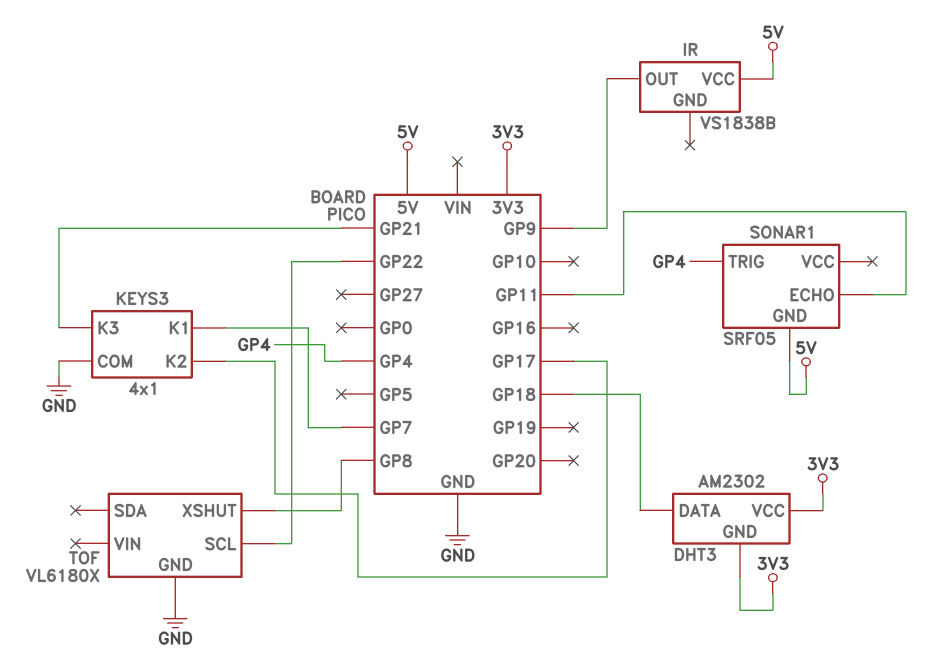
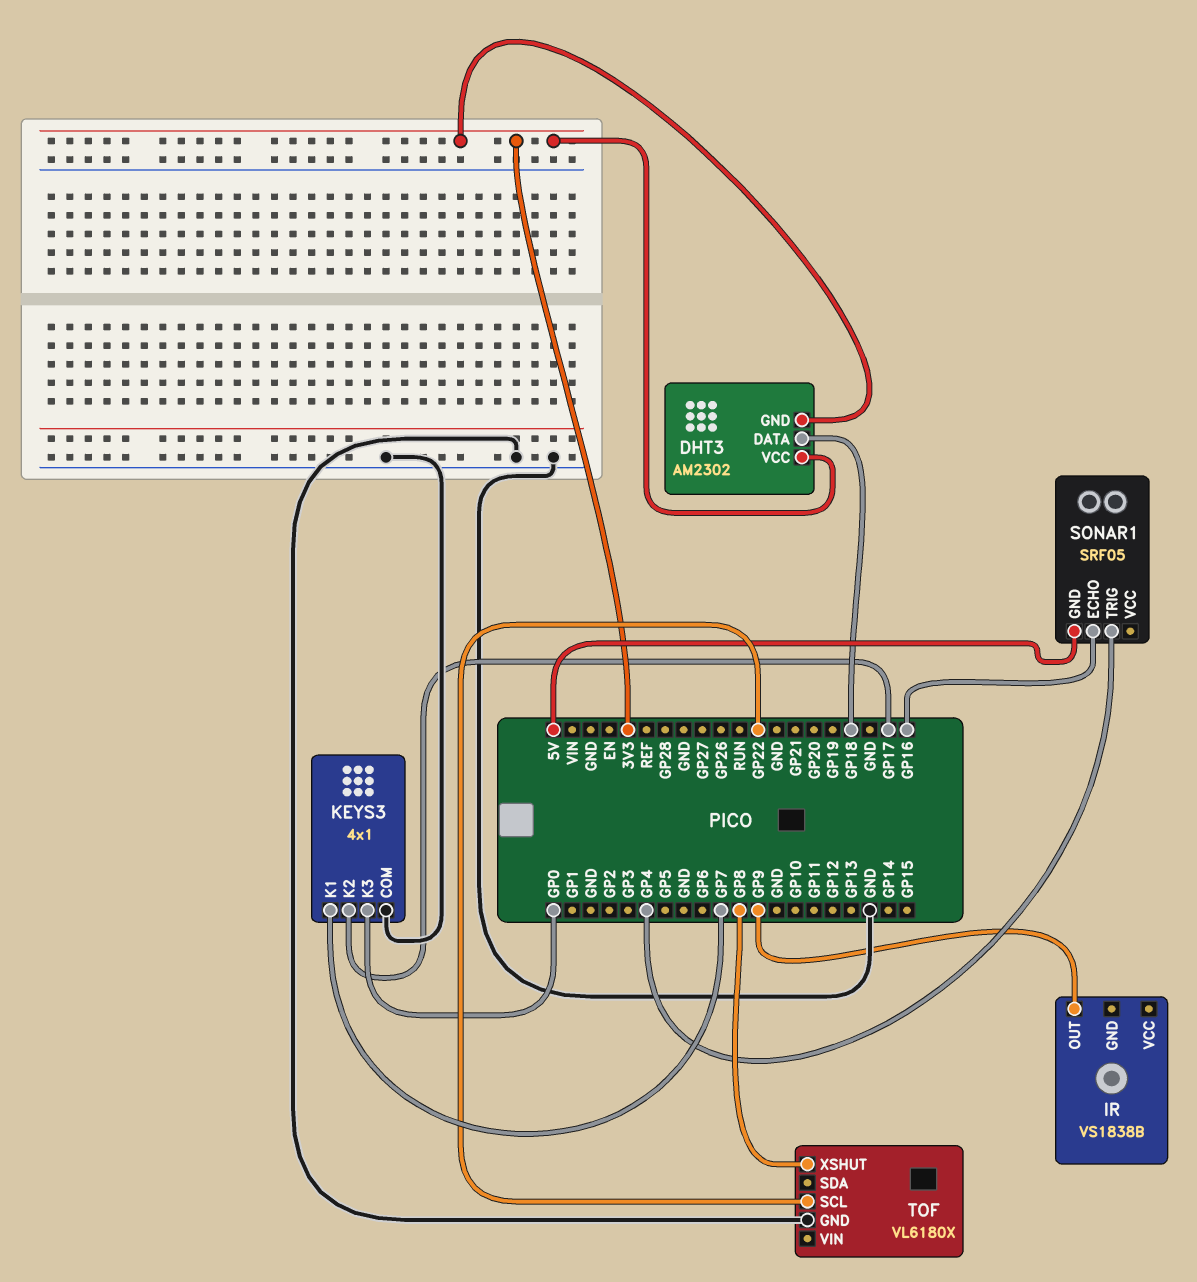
IR pin VCC: 5V -> none
KEYS3 pin K3: GP21 -> GP0
SONAR1 pin ECHO: GP11 -> GP16

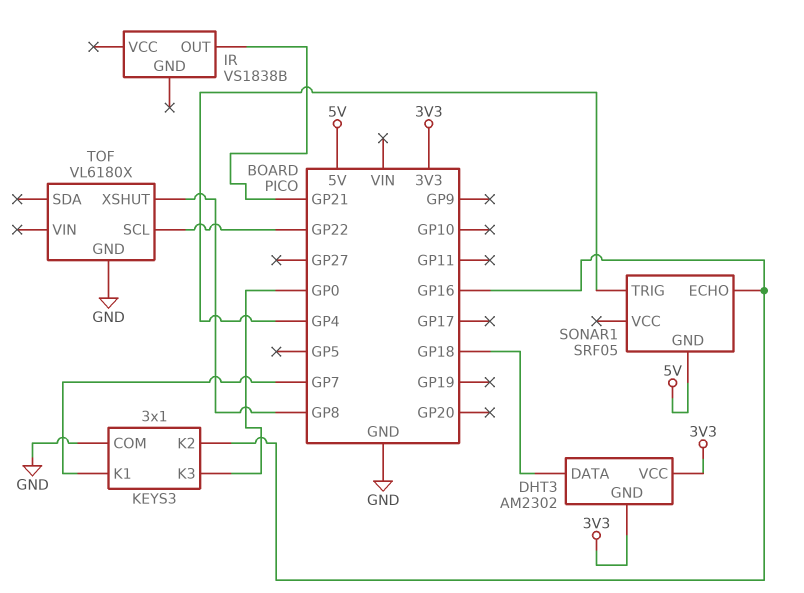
IR pin OUT: GP9 -> GP21
KEYS3: 4x1 -> 3x1
KEYS3 pin K2: GP17 -> GP16

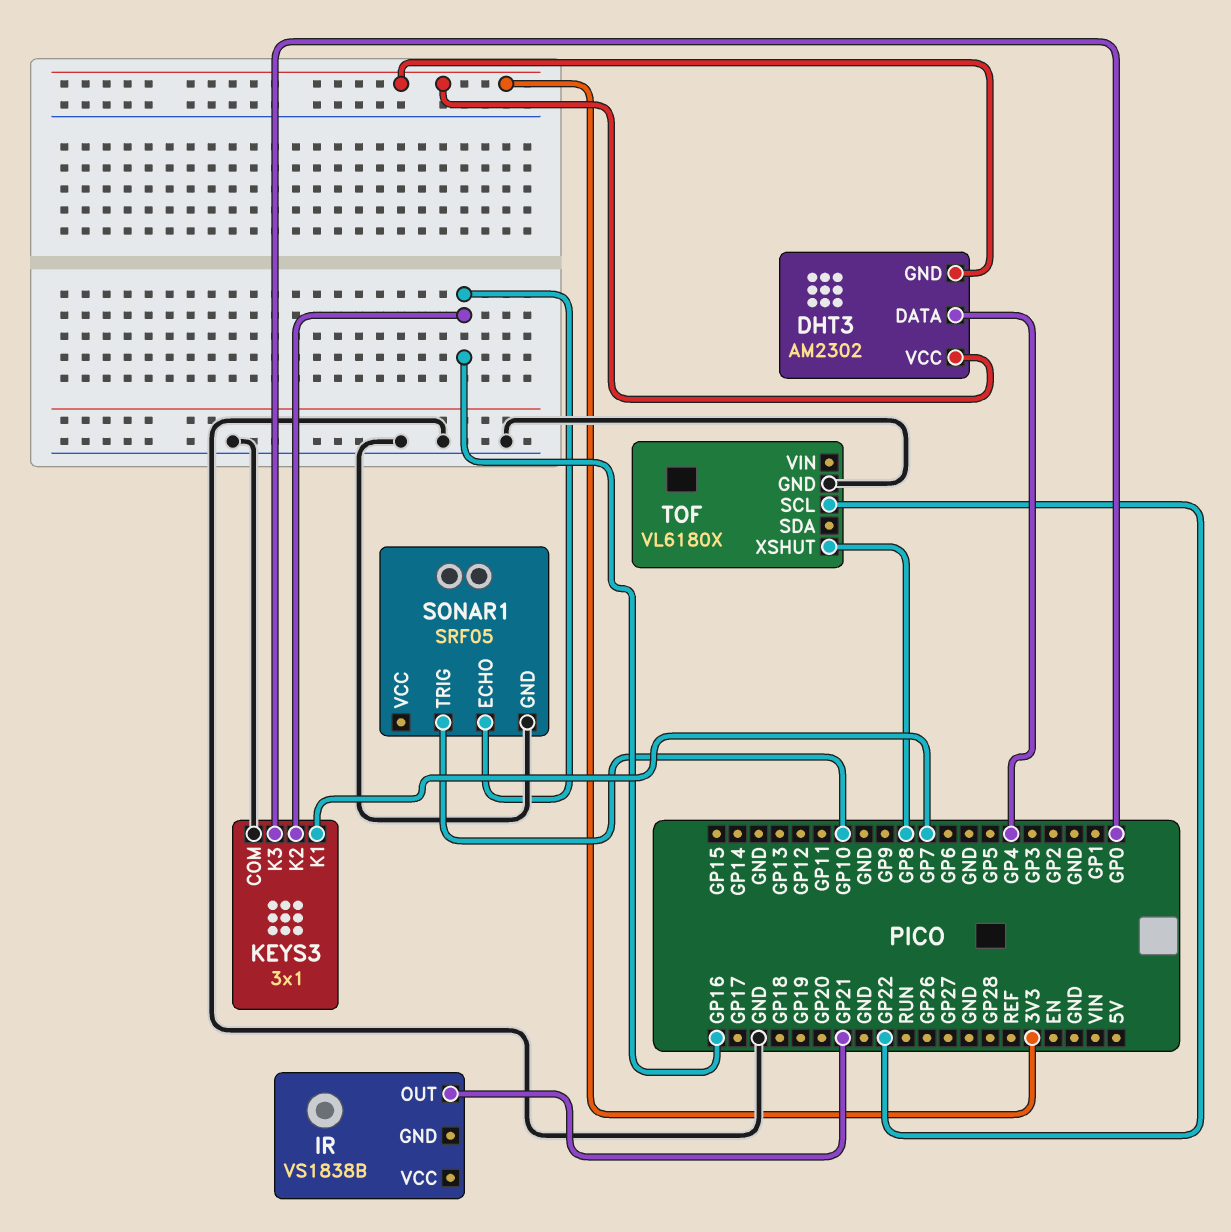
DHT3 pin DATA: GP18 -> GP4
SONAR1 pin GND: 5V -> GND
SONAR1 pin TRIG: GP4 -> GP10

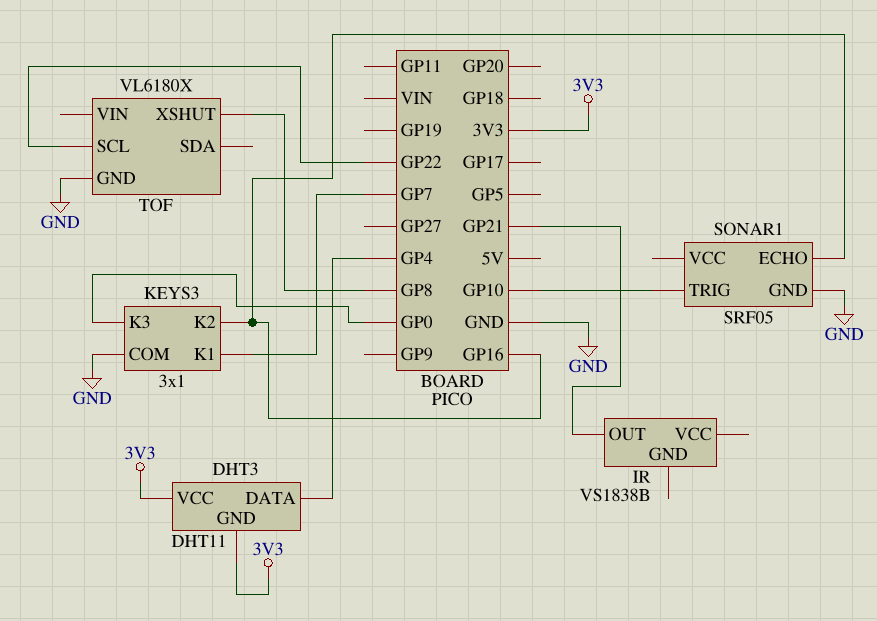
DHT3: AM2302 -> DHT11

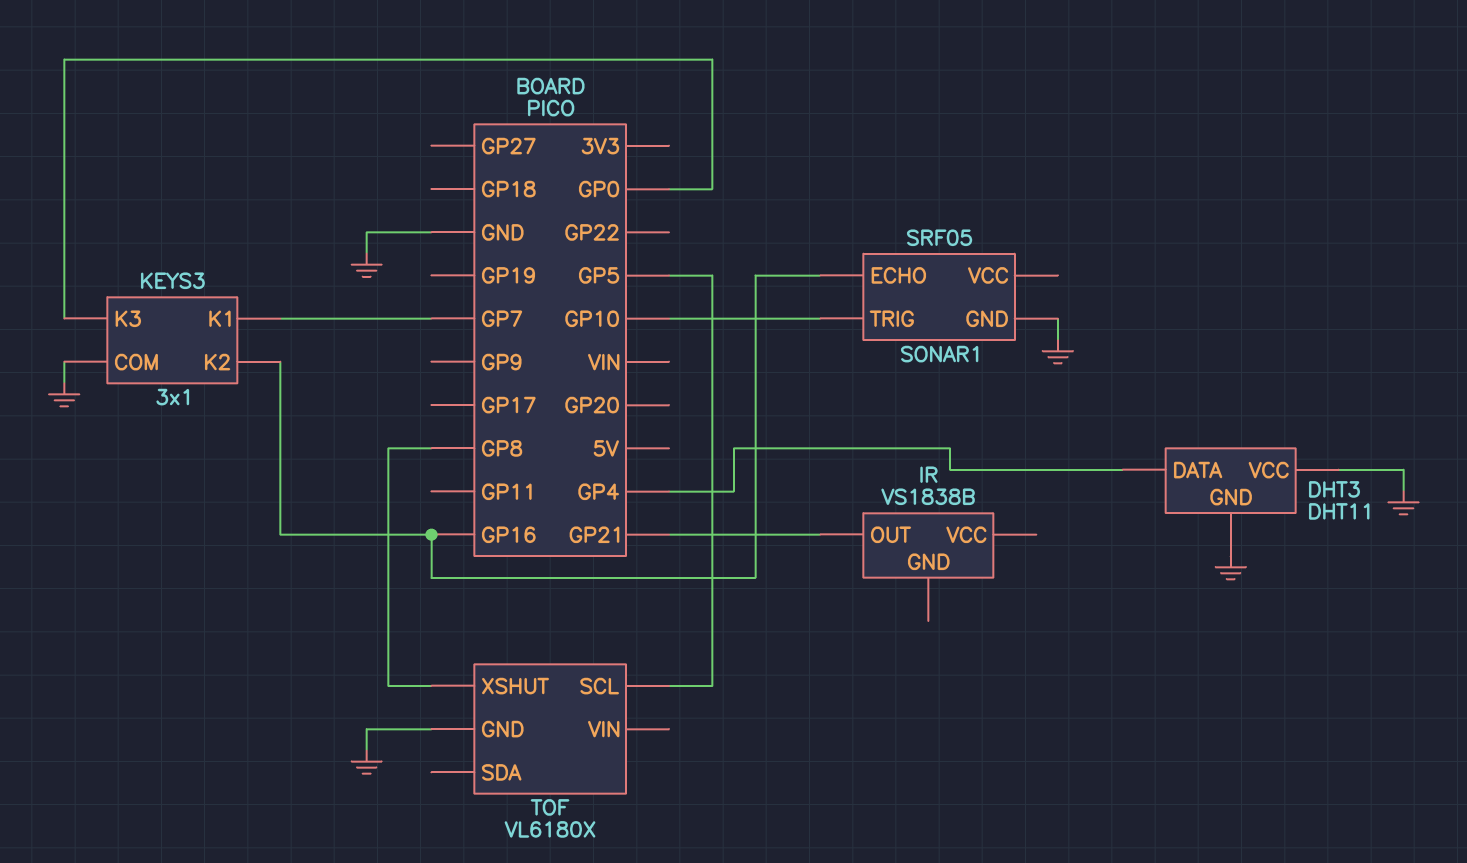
DHT3 pin GND: 3V3 -> GND
DHT3 pin VCC: 3V3 -> GND
TOF pin SCL: GP22 -> GP5

